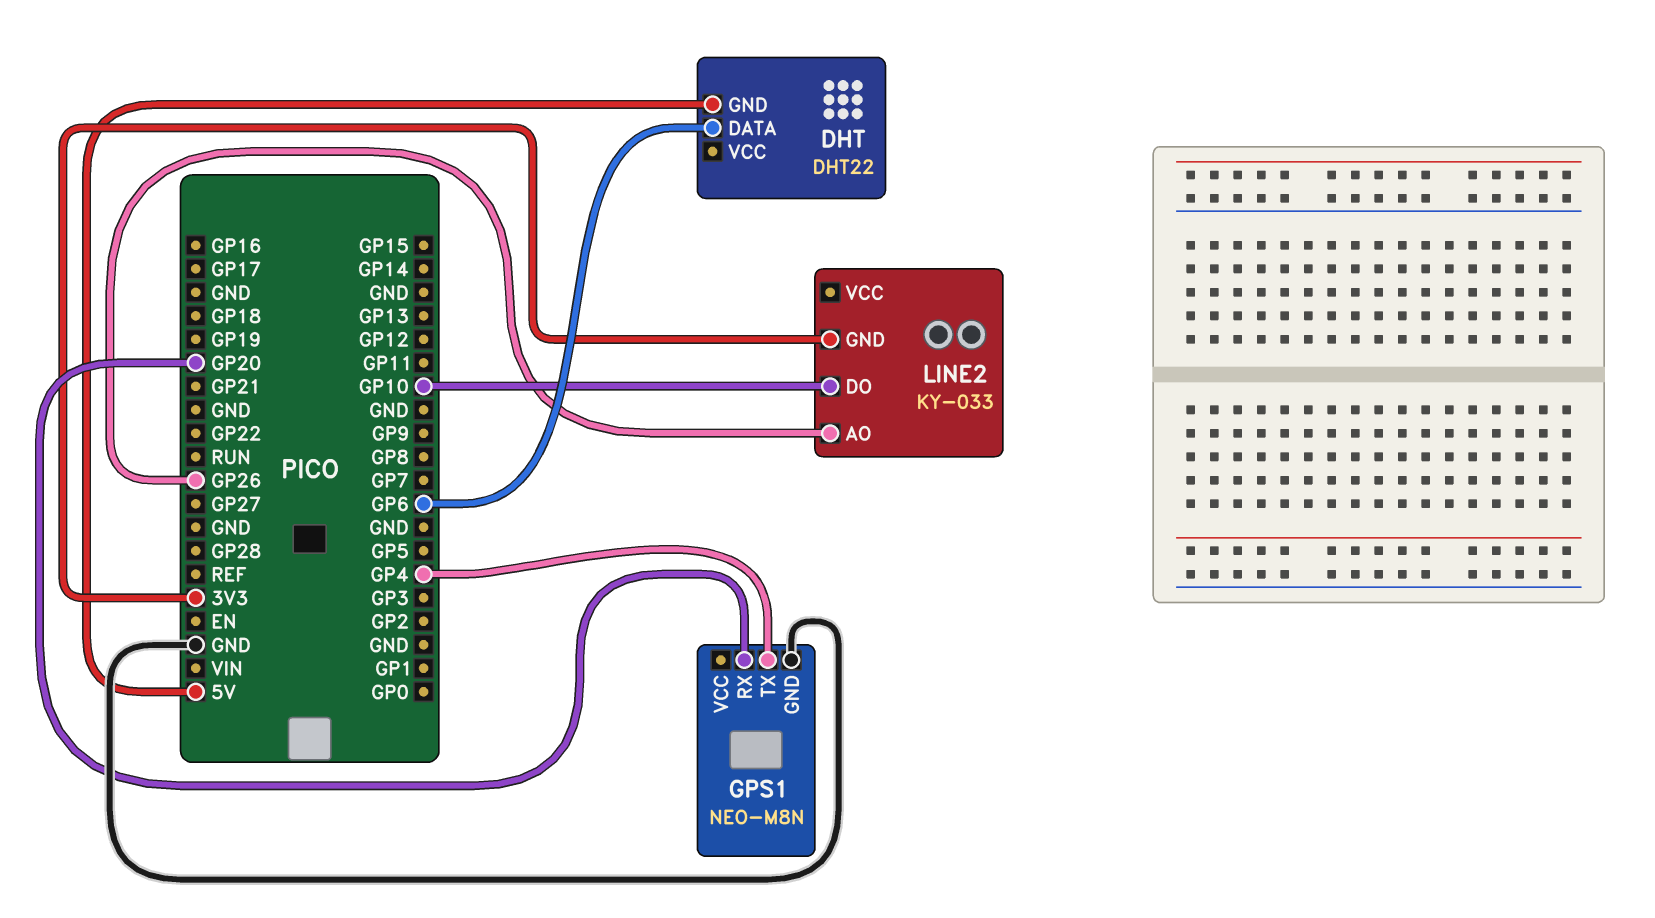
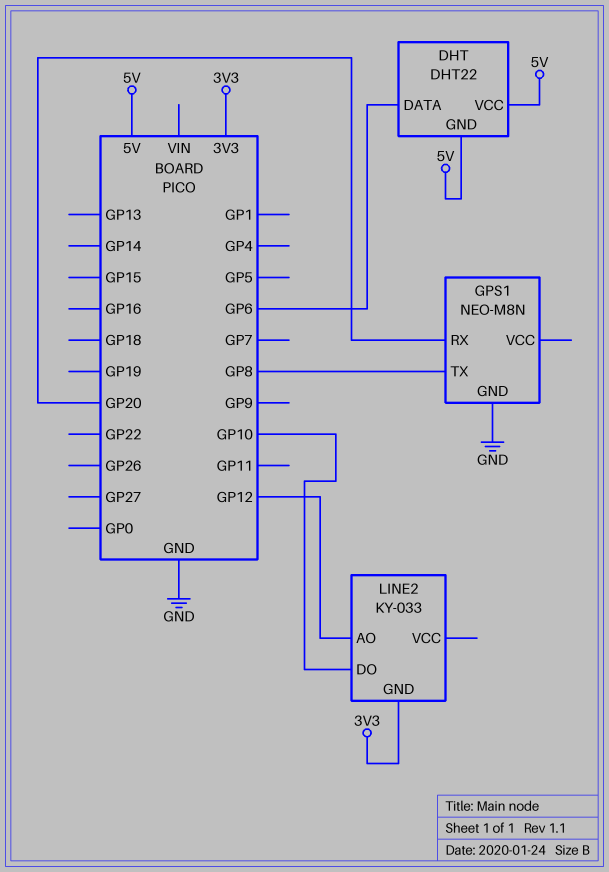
DHT pin VCC: none -> 5V
GPS1 pin TX: GP4 -> GP8
LINE2 pin AO: GP26 -> GP12

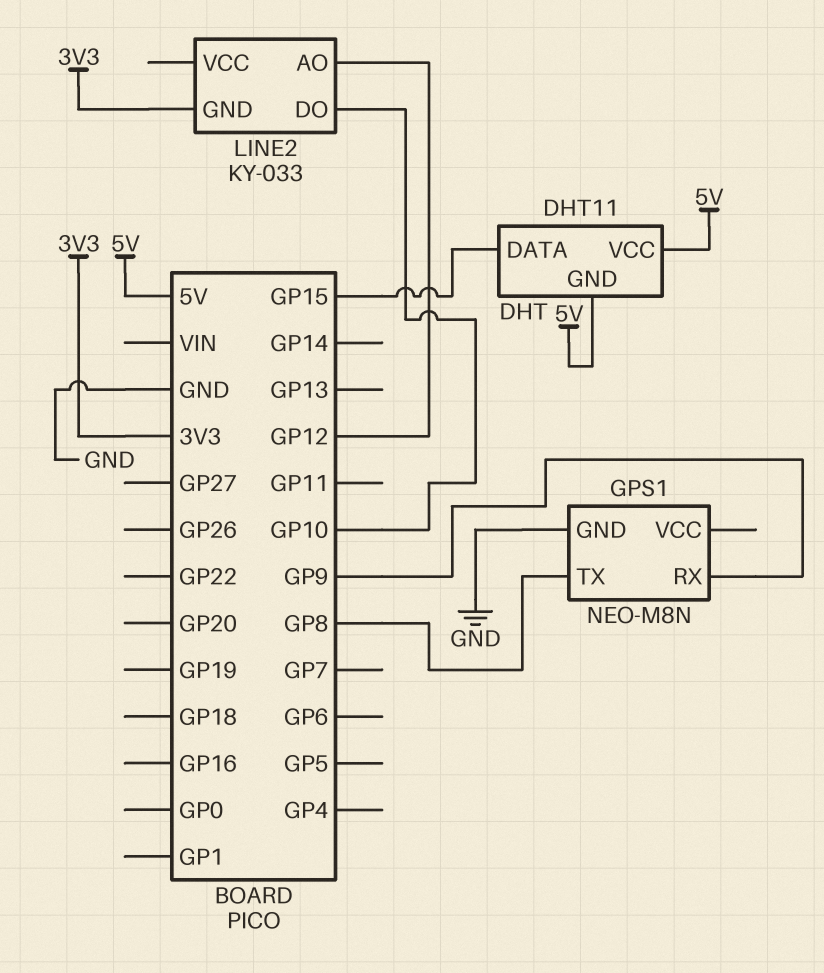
DHT: DHT22 -> DHT11
DHT pin DATA: GP6 -> GP15
GPS1 pin RX: GP20 -> GP9

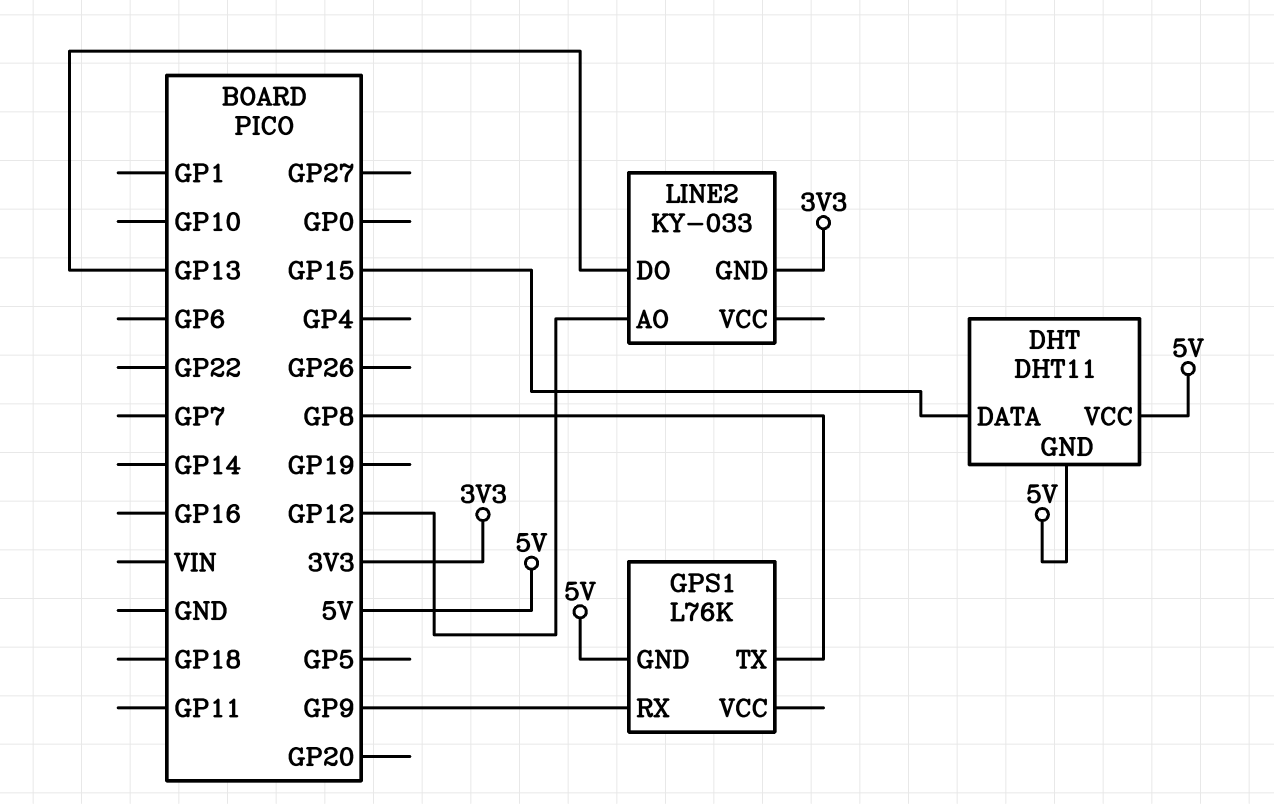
GPS1: NEO-M8N -> L76K
GPS1 pin GND: GND -> 5V
LINE2 pin DO: GP10 -> GP13

